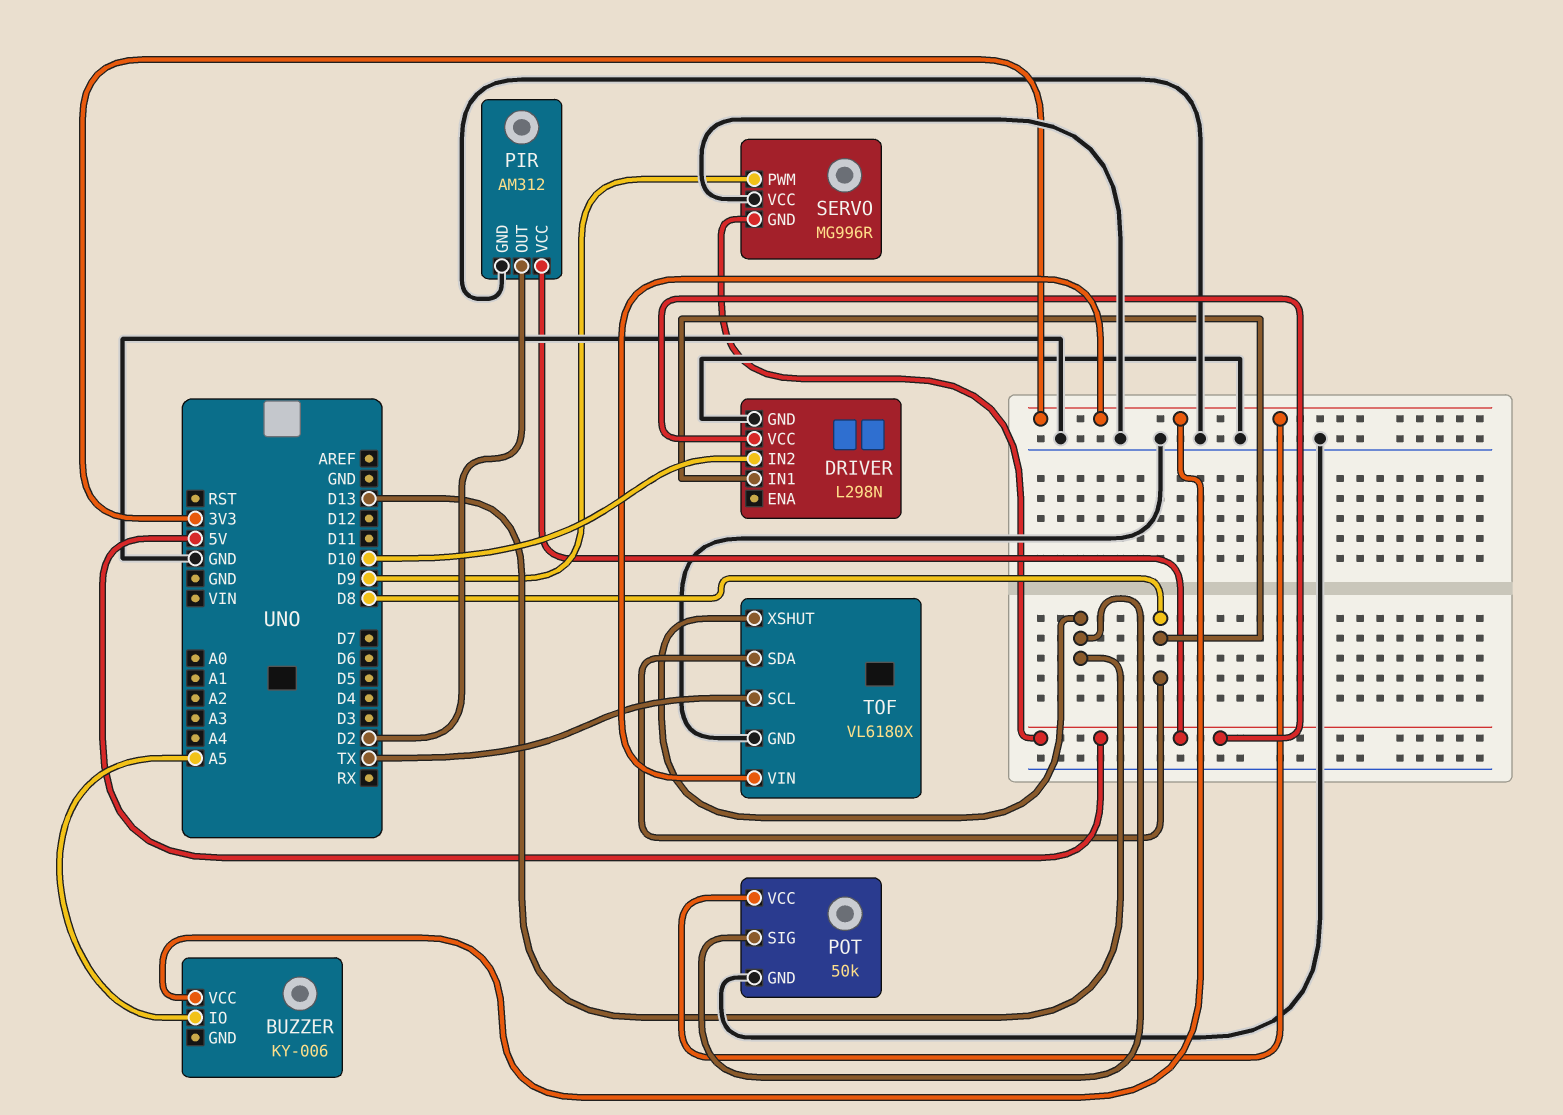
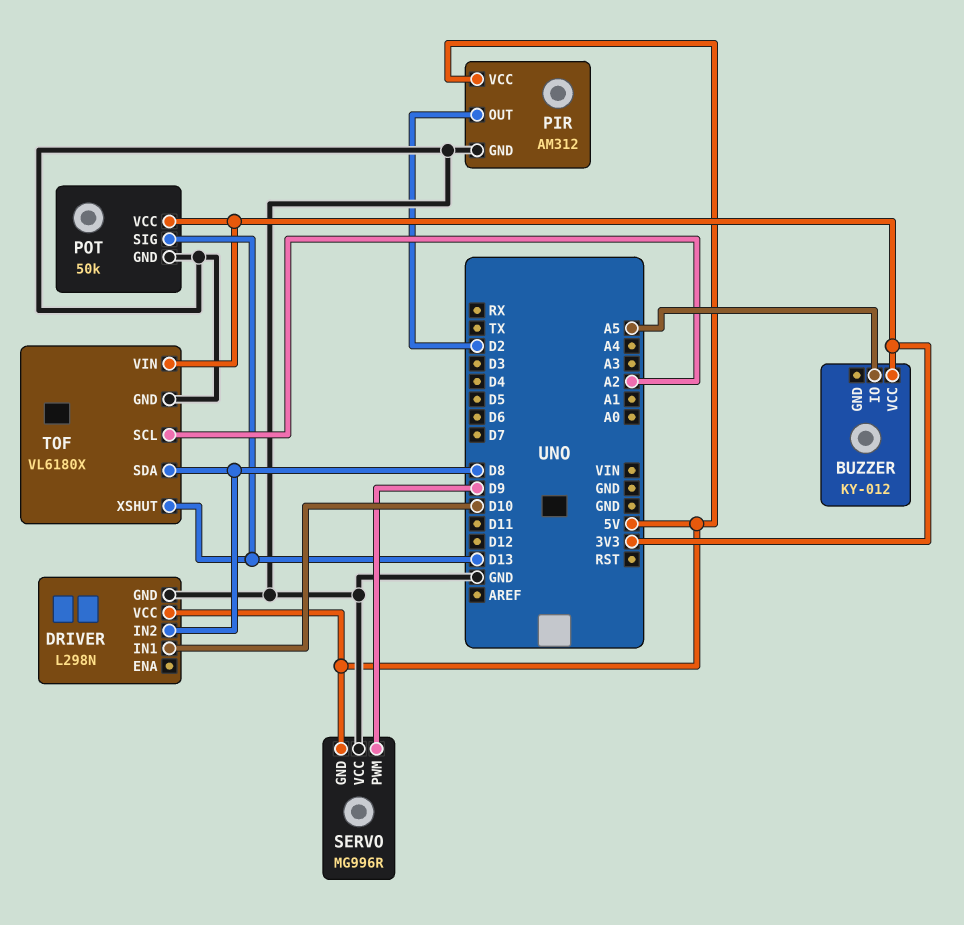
BUZZER: KY-006 -> KY-012
DRIVER pin IN1: D8 -> D10
DRIVER pin IN2: D10 -> D8
TOF pin SCL: TX -> A2

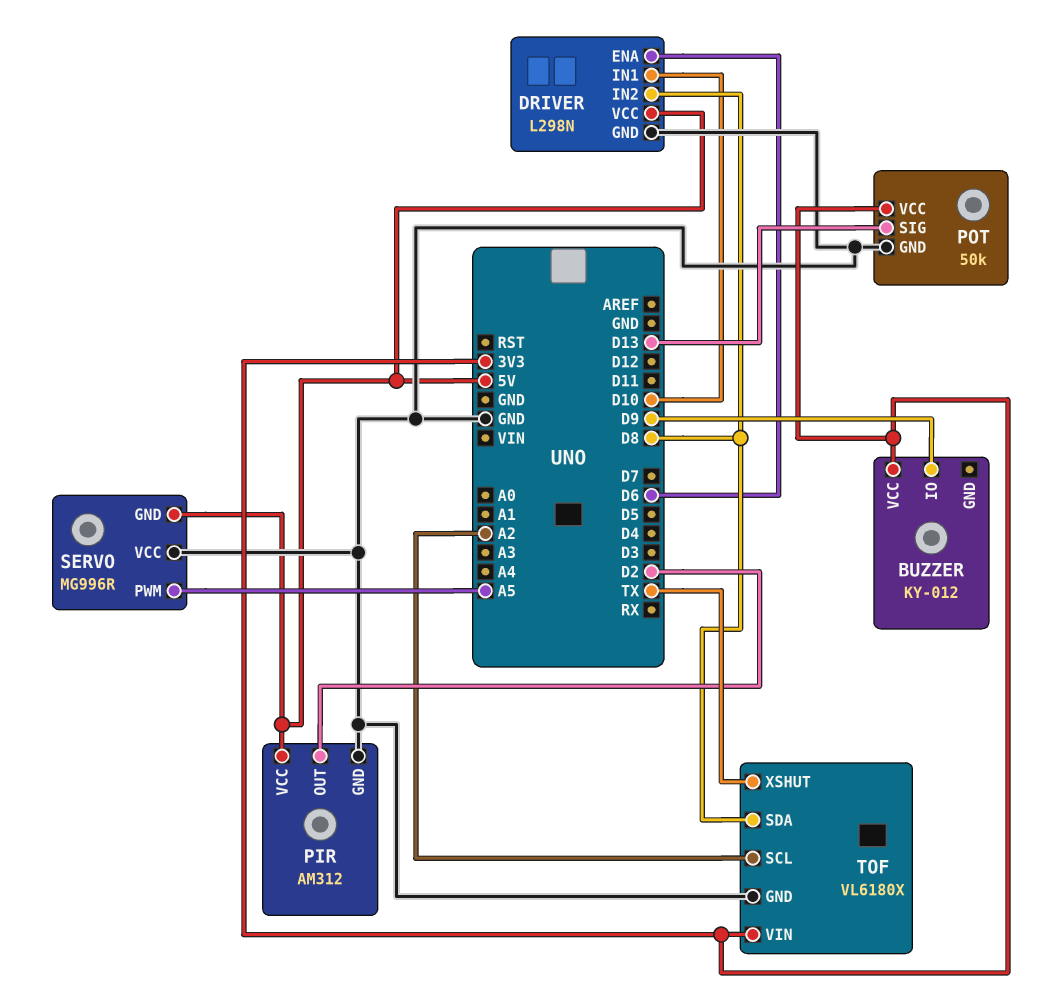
BUZZER pin IO: A5 -> D9
DRIVER pin ENA: none -> D6
SERVO pin PWM: D9 -> A5
TOF pin XSHUT: D13 -> TX

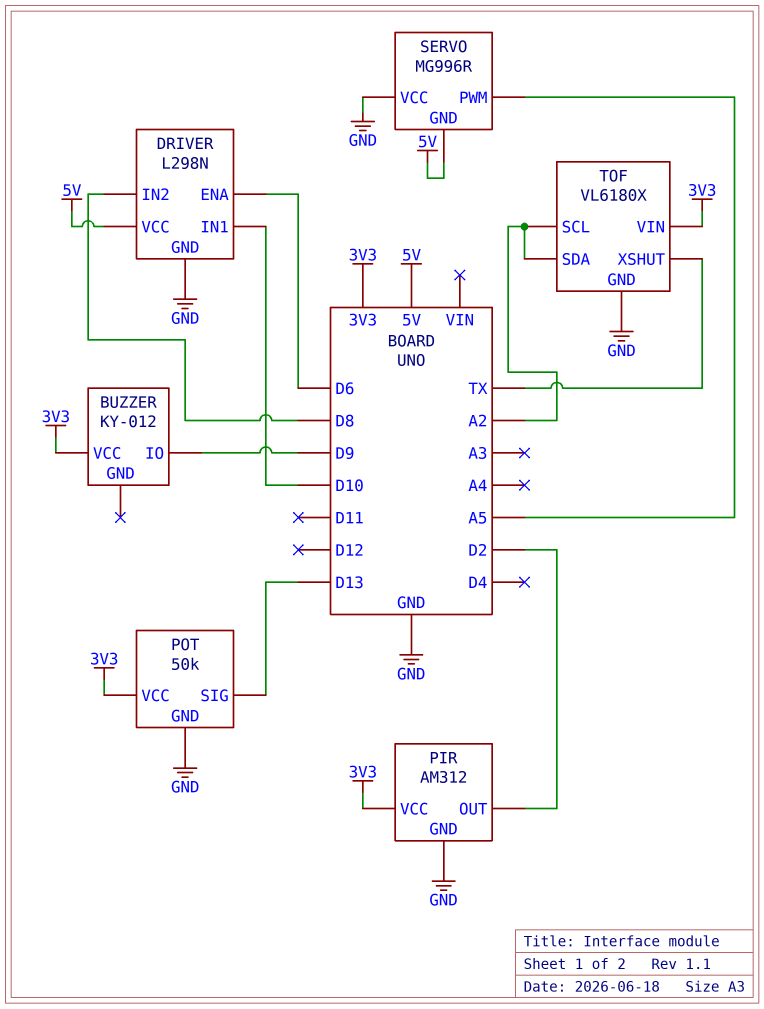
PIR pin VCC: 5V -> 3V3
TOF pin SDA: D8 -> A2

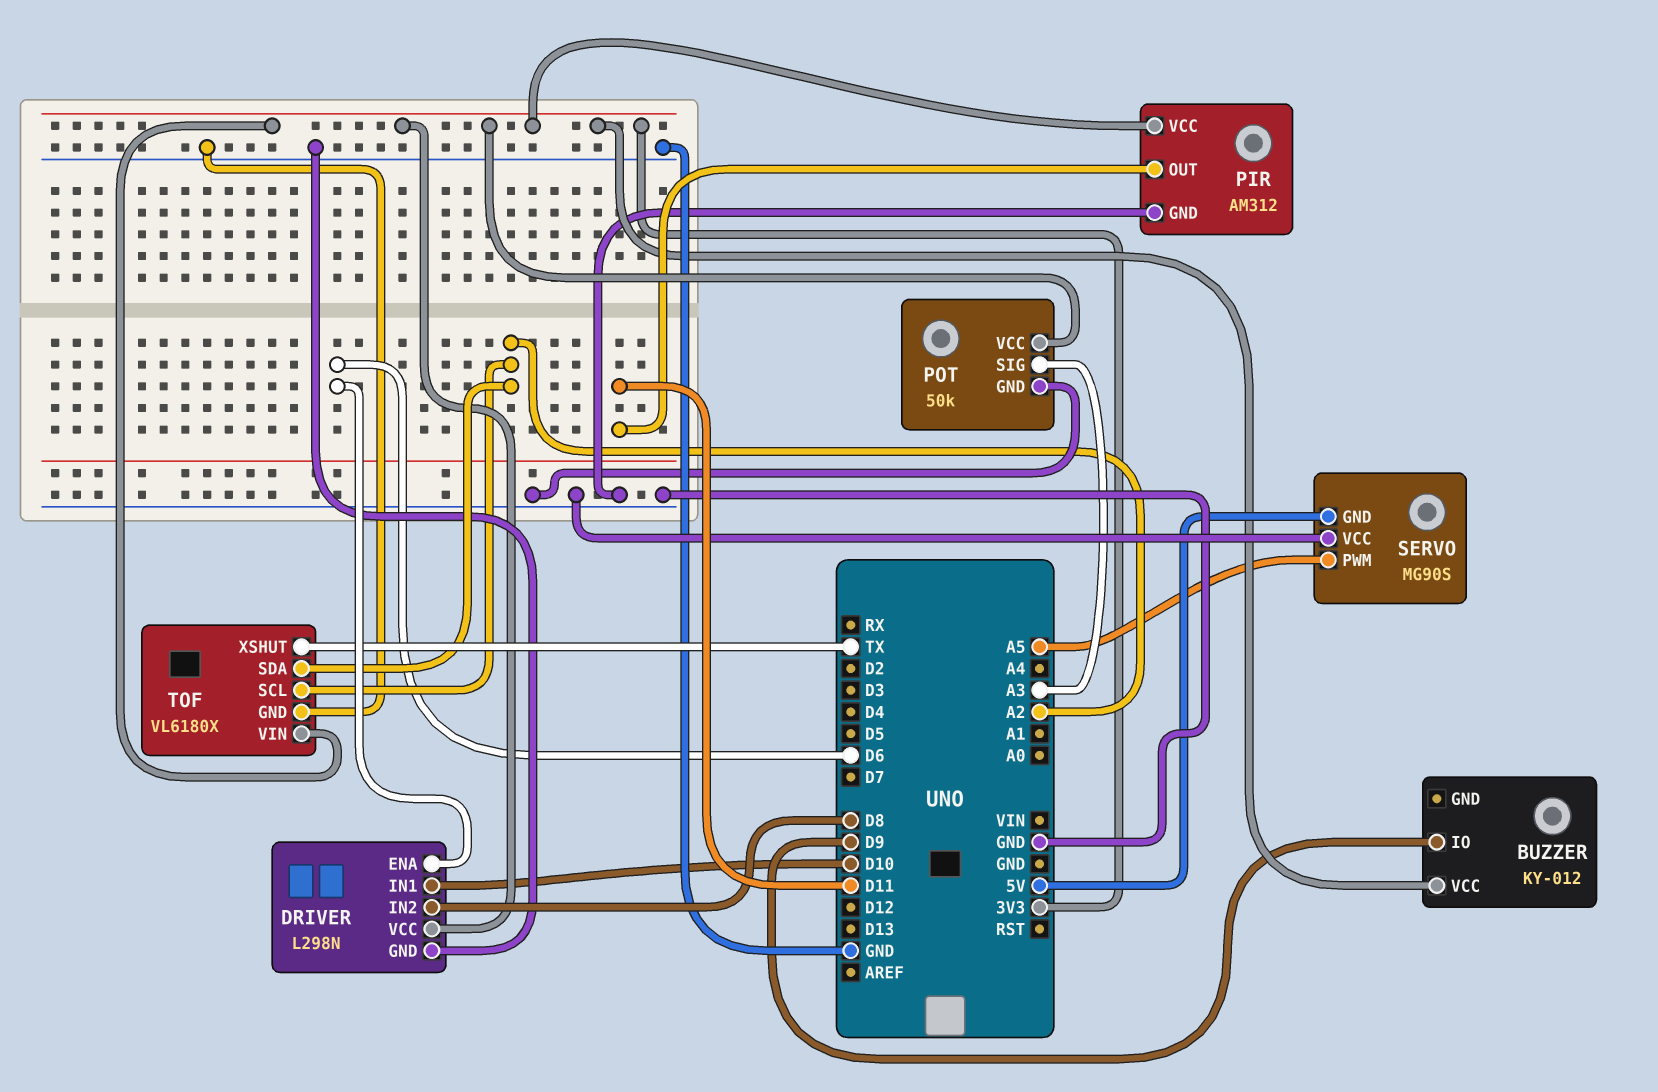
DRIVER pin VCC: 5V -> 3V3
PIR pin OUT: D2 -> D11
POT pin SIG: D13 -> A3
SERVO: MG996R -> MG90S

